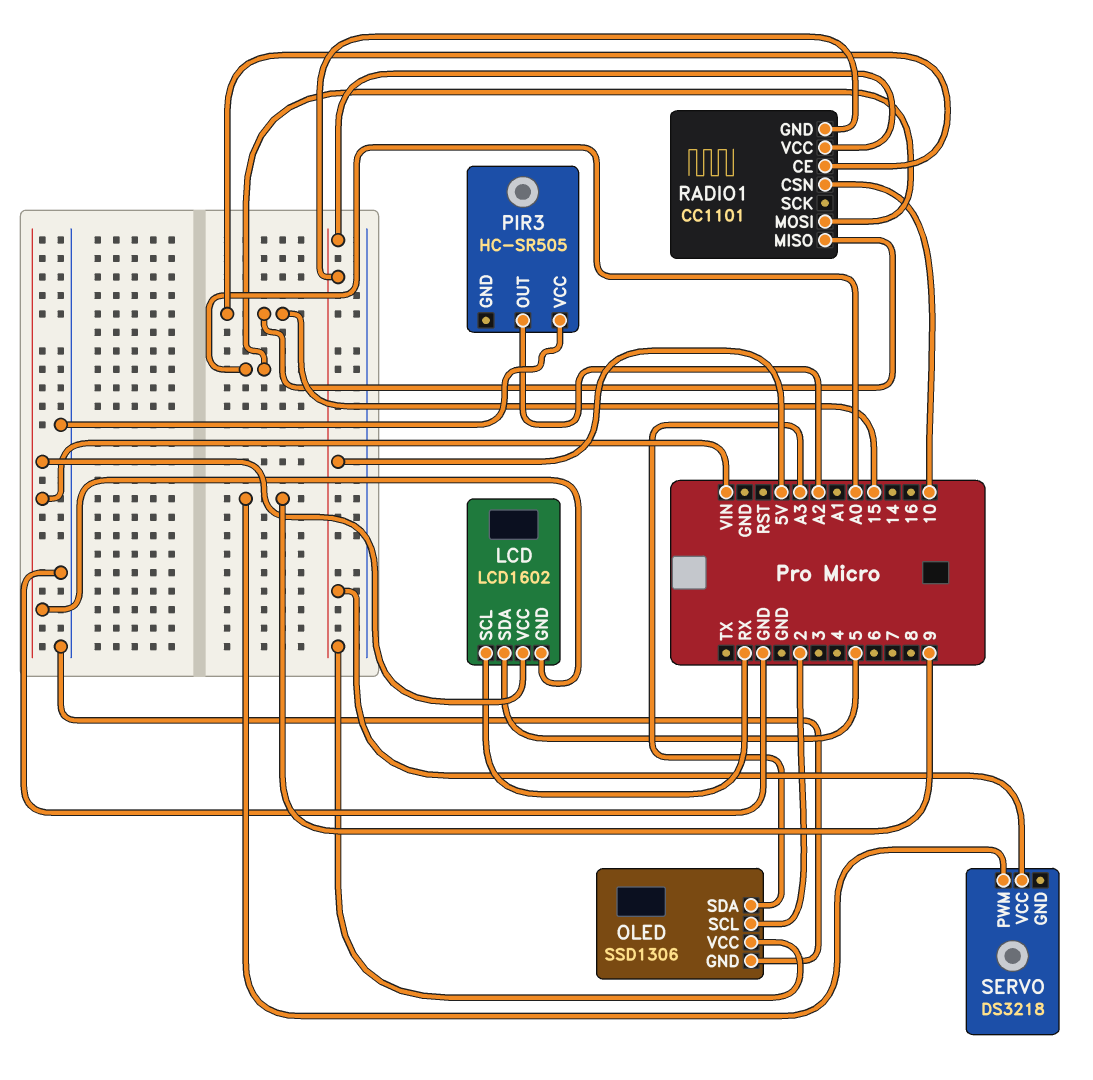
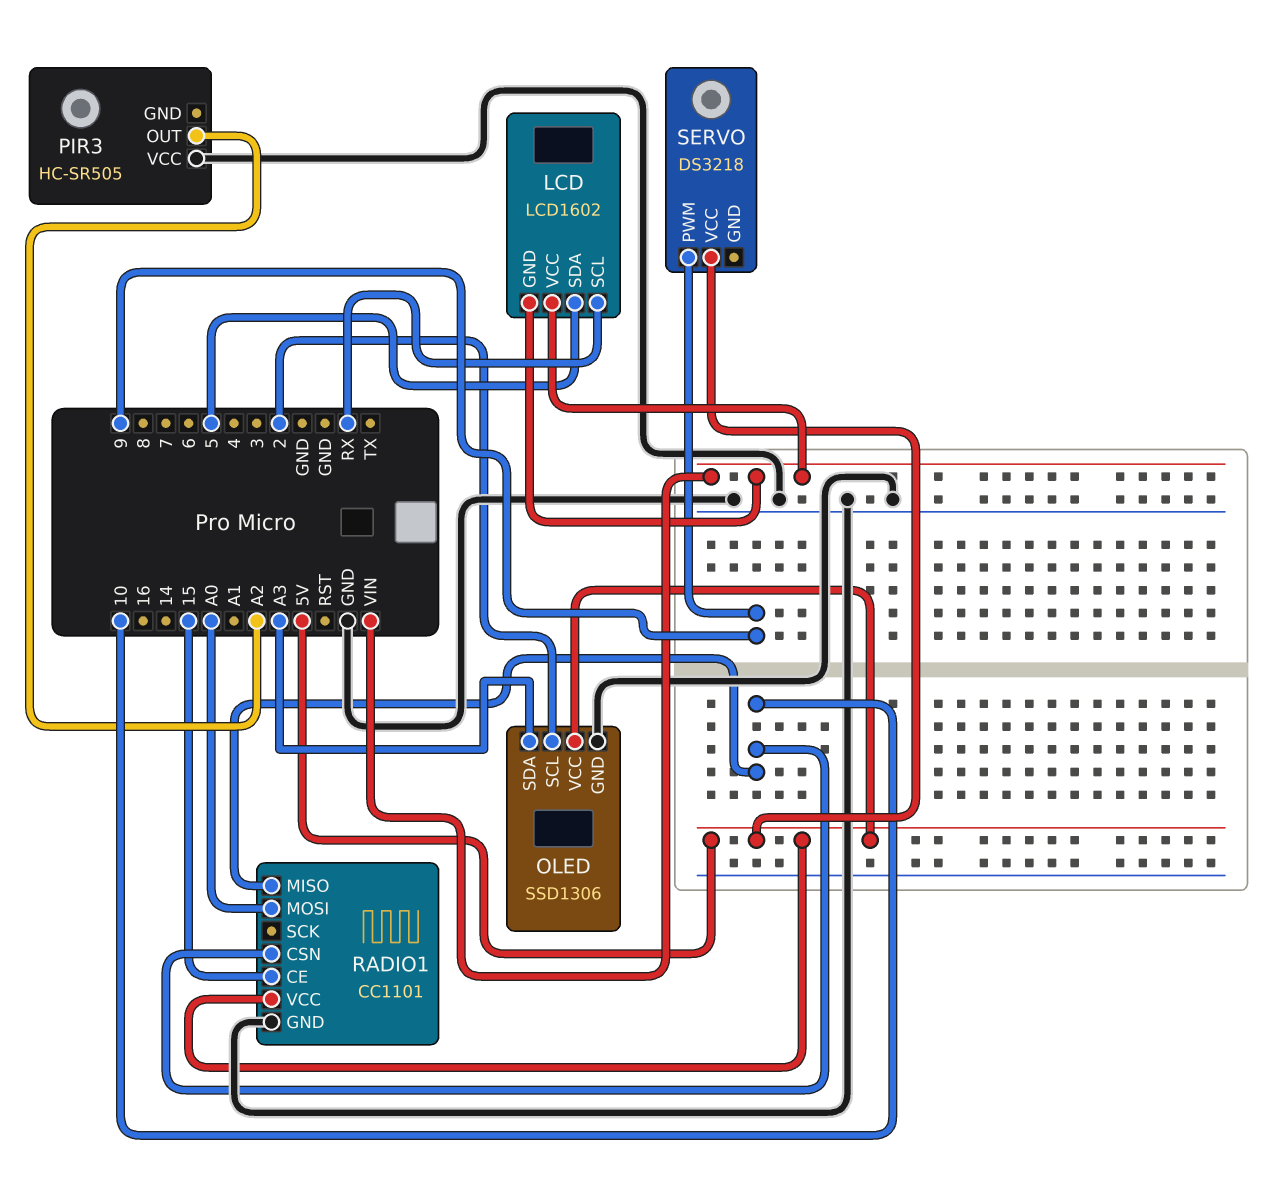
RADIO1 pin GND: 5V -> GND
RADIO1 pin MISO: 15 -> 10

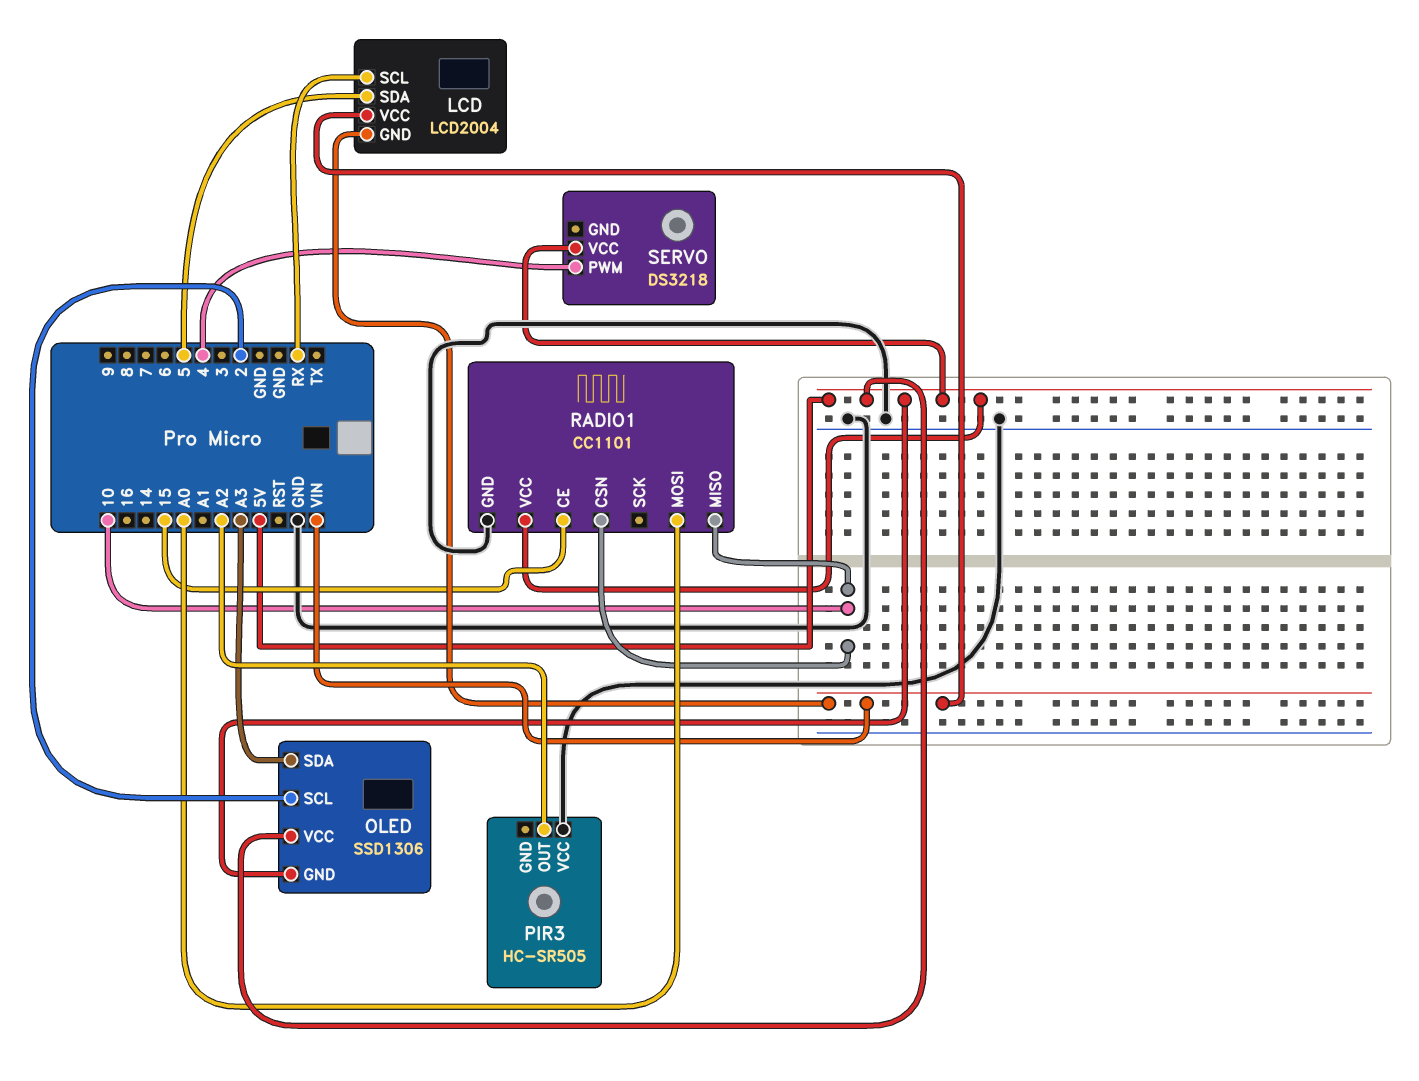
LCD: LCD1602 -> LCD2004
OLED pin GND: GND -> 5V
SERVO pin PWM: 9 -> 4

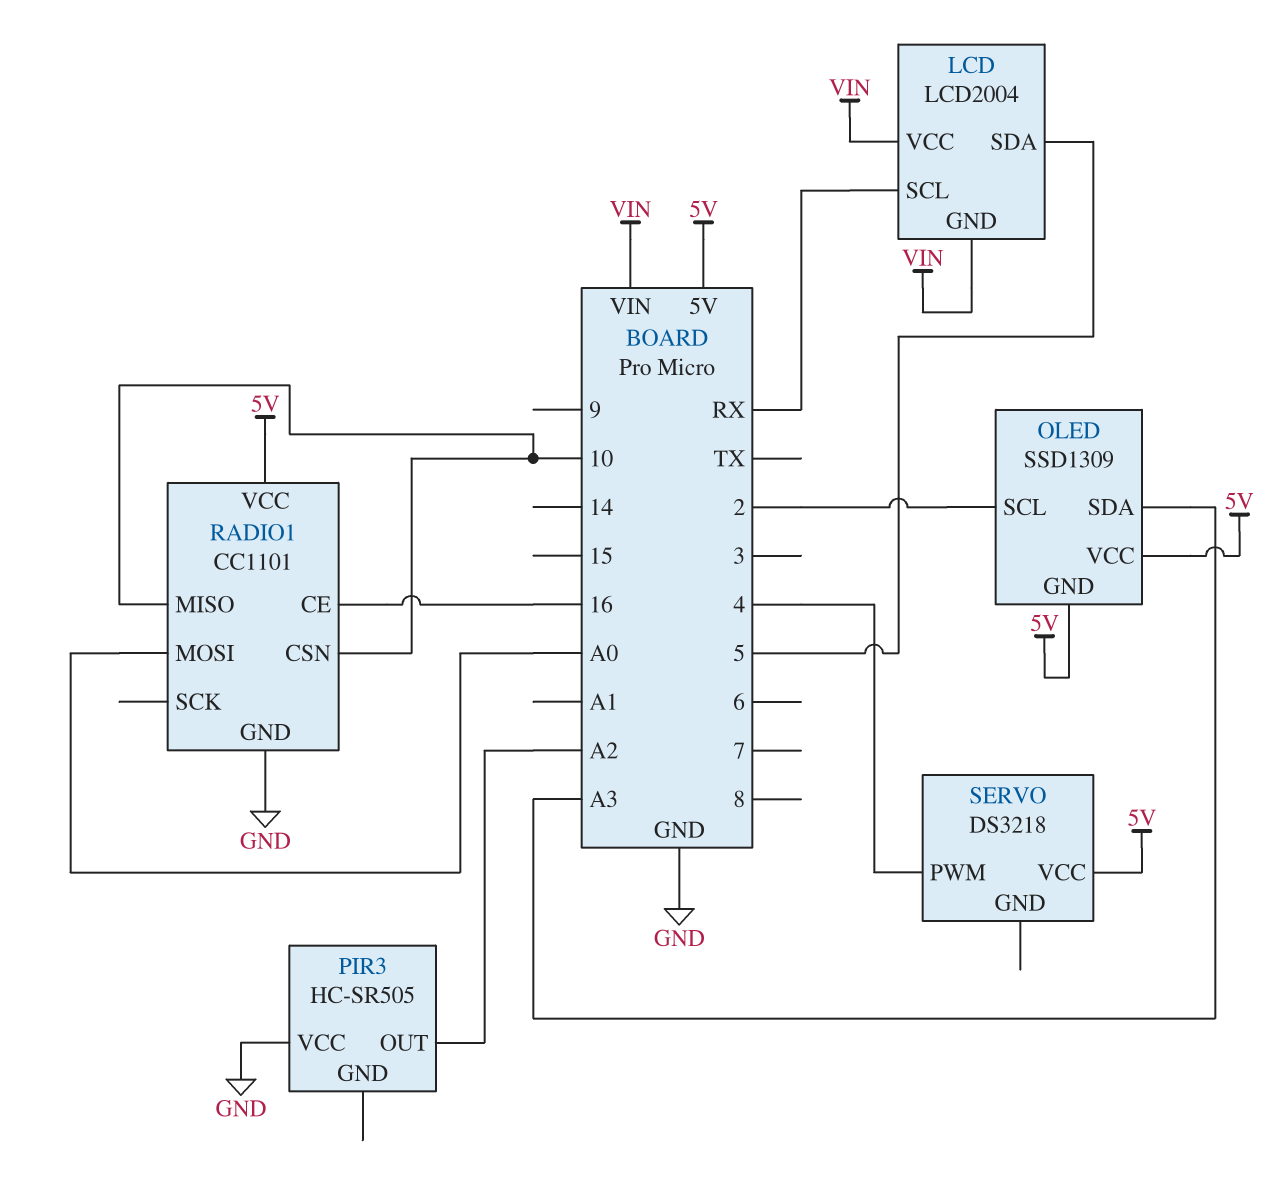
OLED: SSD1306 -> SSD1309
RADIO1 pin CE: 15 -> 16

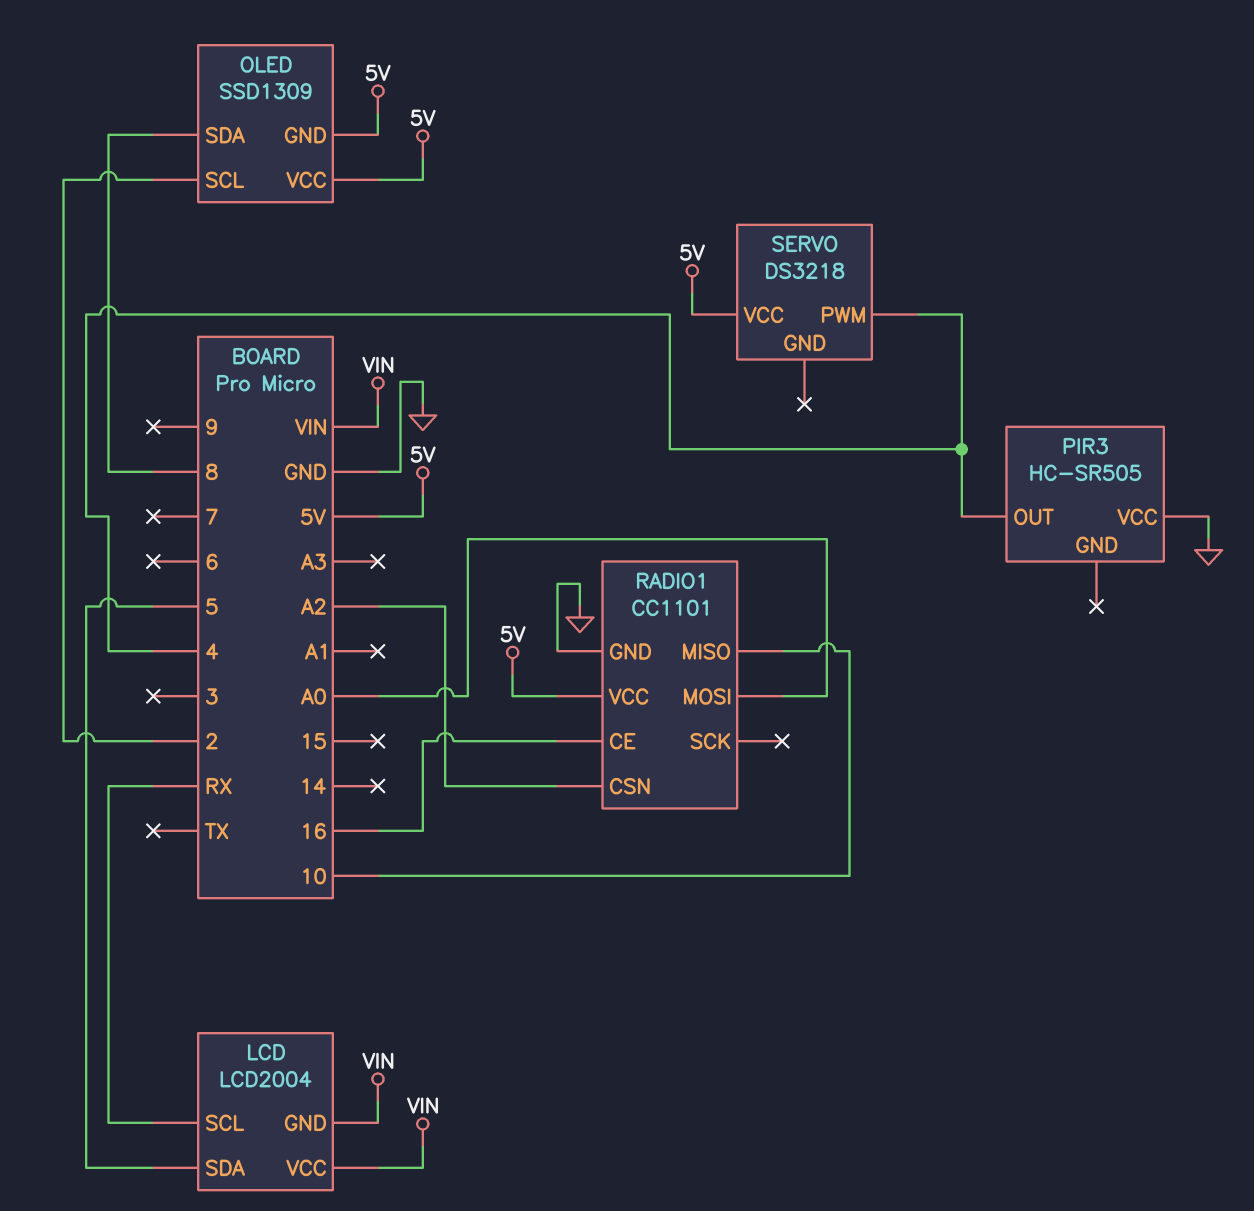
OLED pin SDA: A3 -> 8
PIR3 pin OUT: A2 -> 4
RADIO1 pin CSN: 10 -> A2

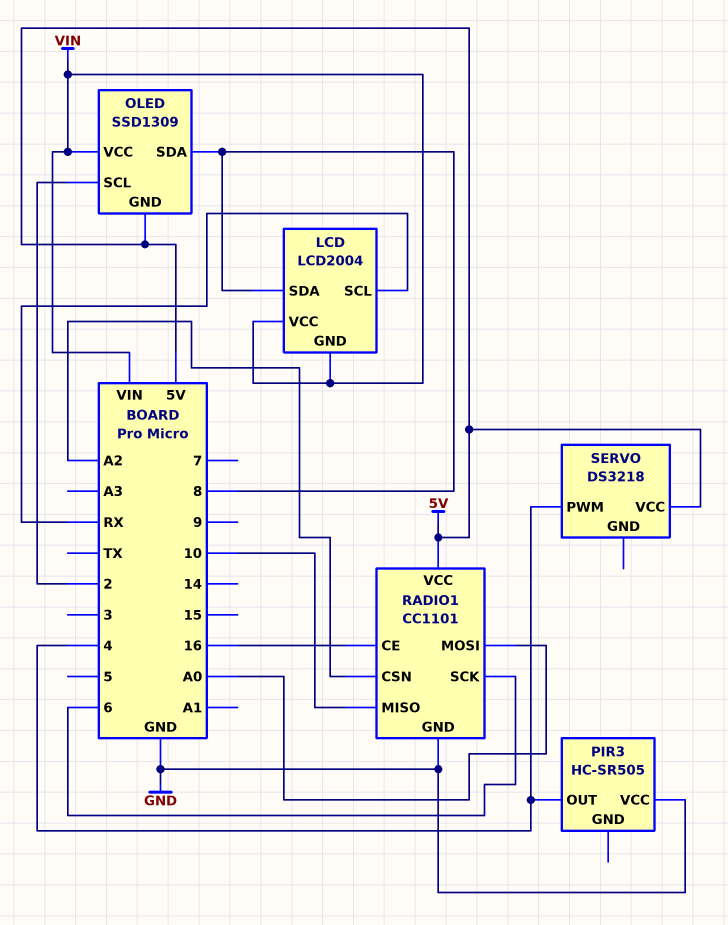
LCD pin SDA: 5 -> 8
OLED pin VCC: 5V -> VIN
RADIO1 pin SCK: none -> 6

